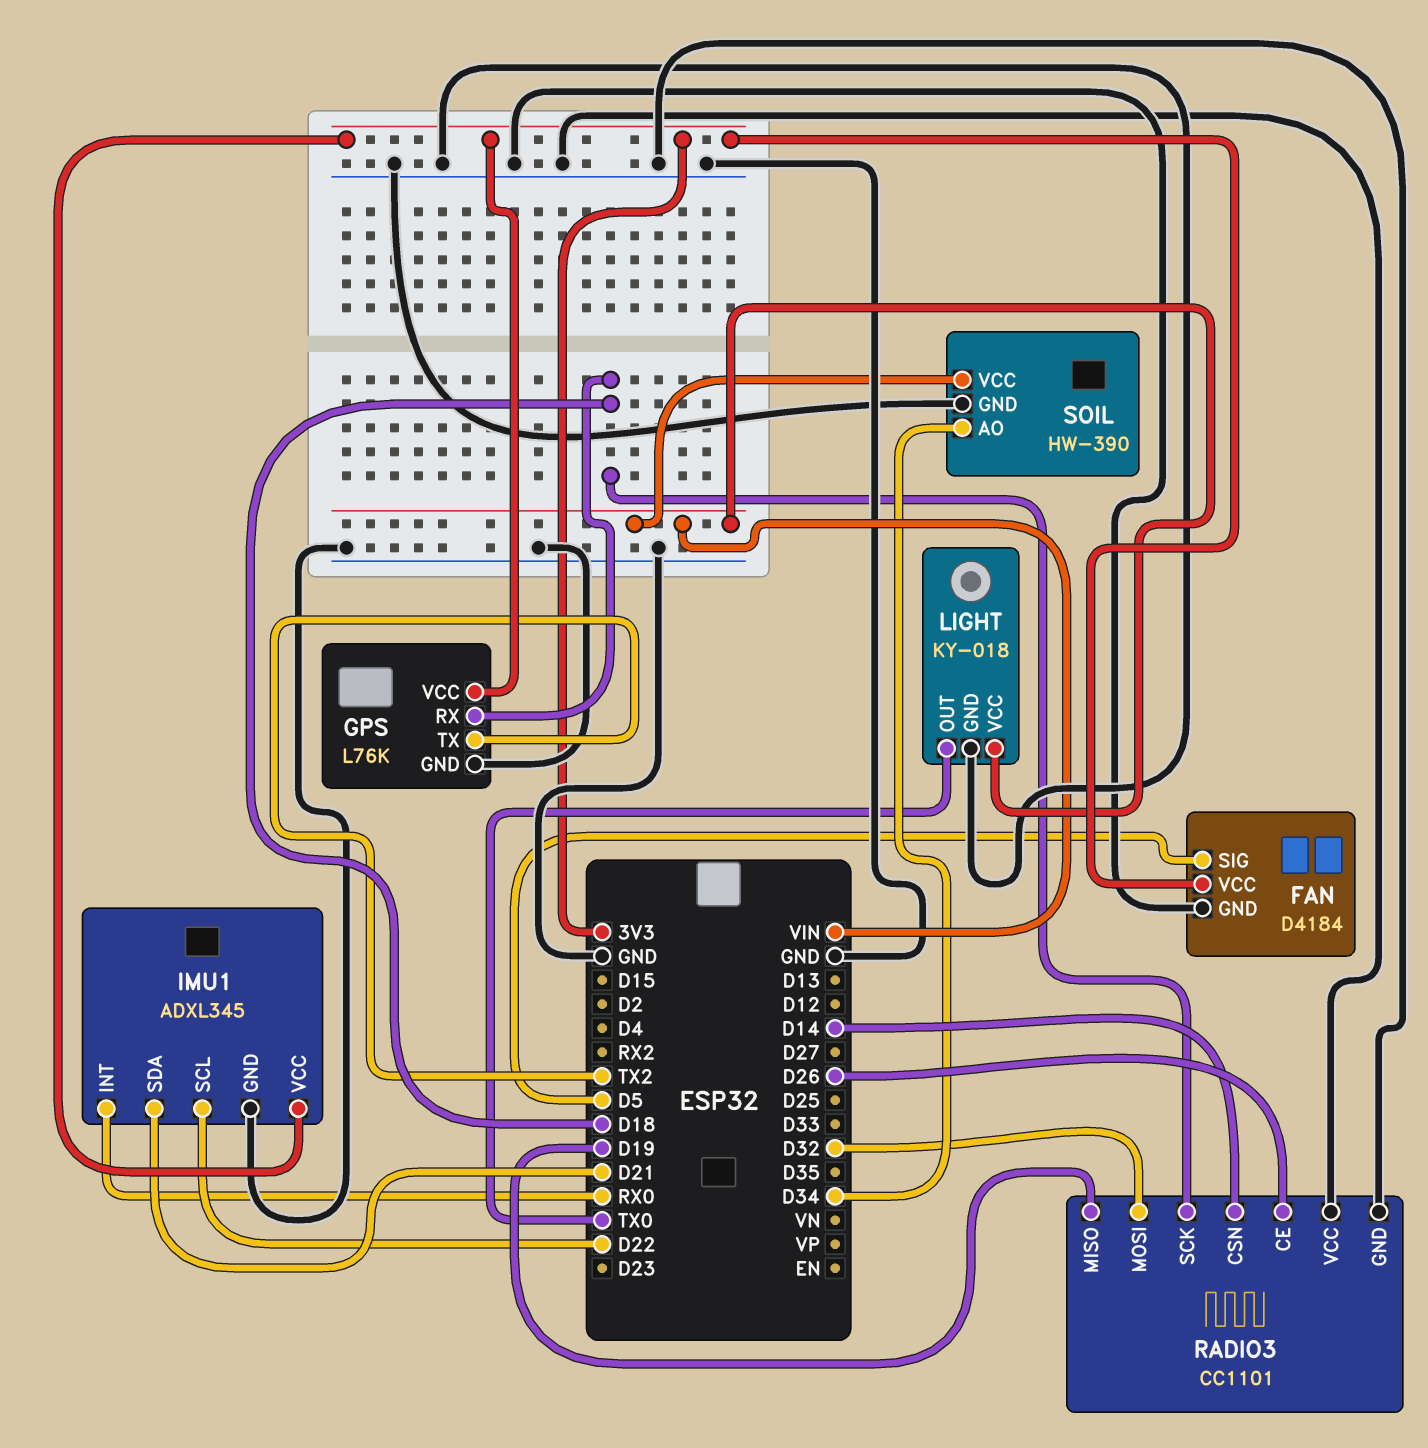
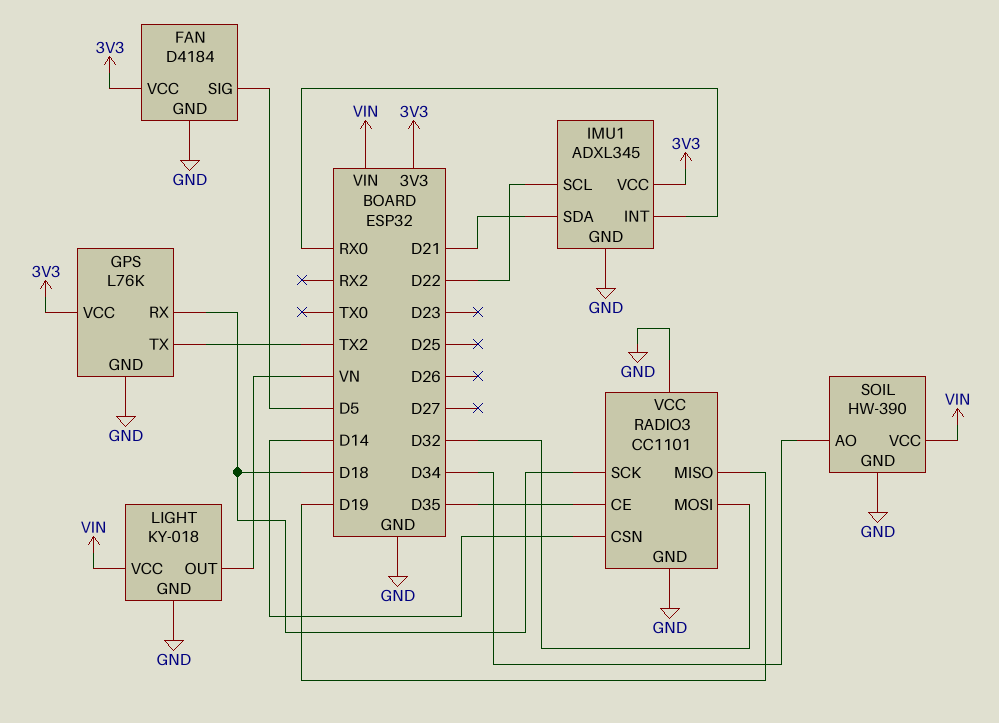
LIGHT pin OUT: TX0 -> VN
RADIO3 pin CE: D26 -> D35

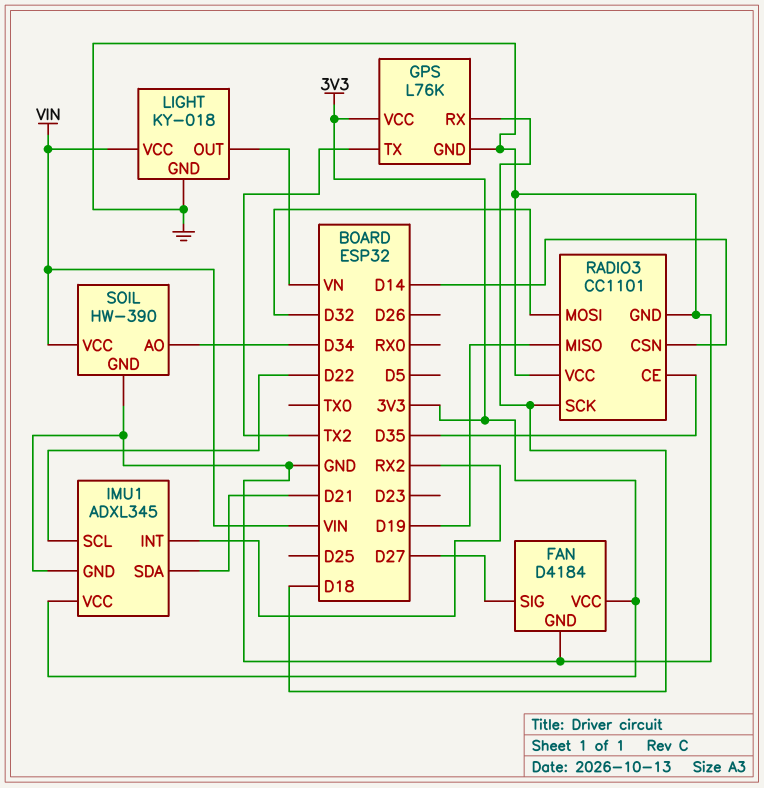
FAN pin SIG: D5 -> D27
IMU1 pin INT: RX0 -> RX2

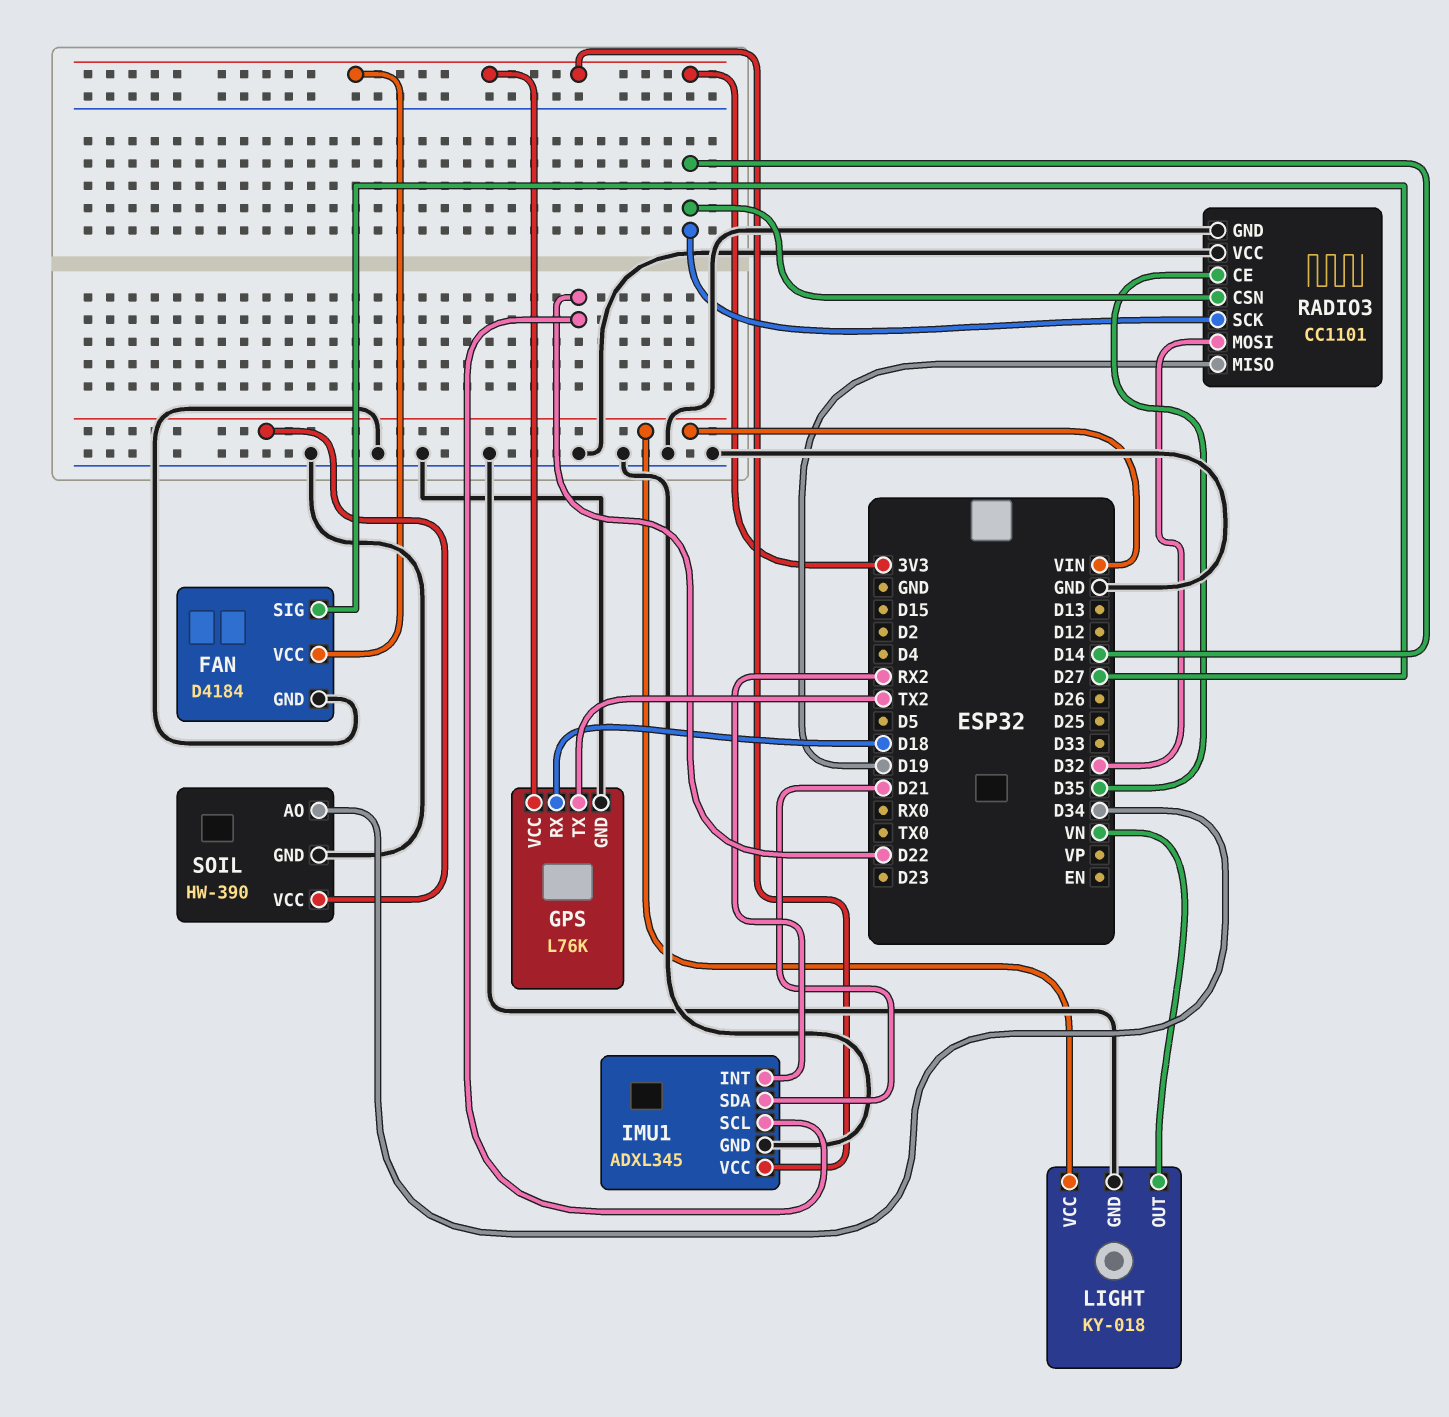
RADIO3 pin SCK: D18 -> D14

